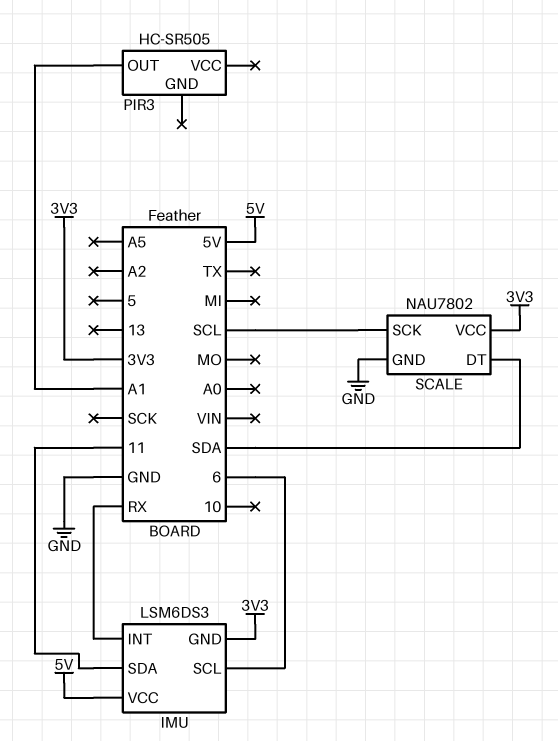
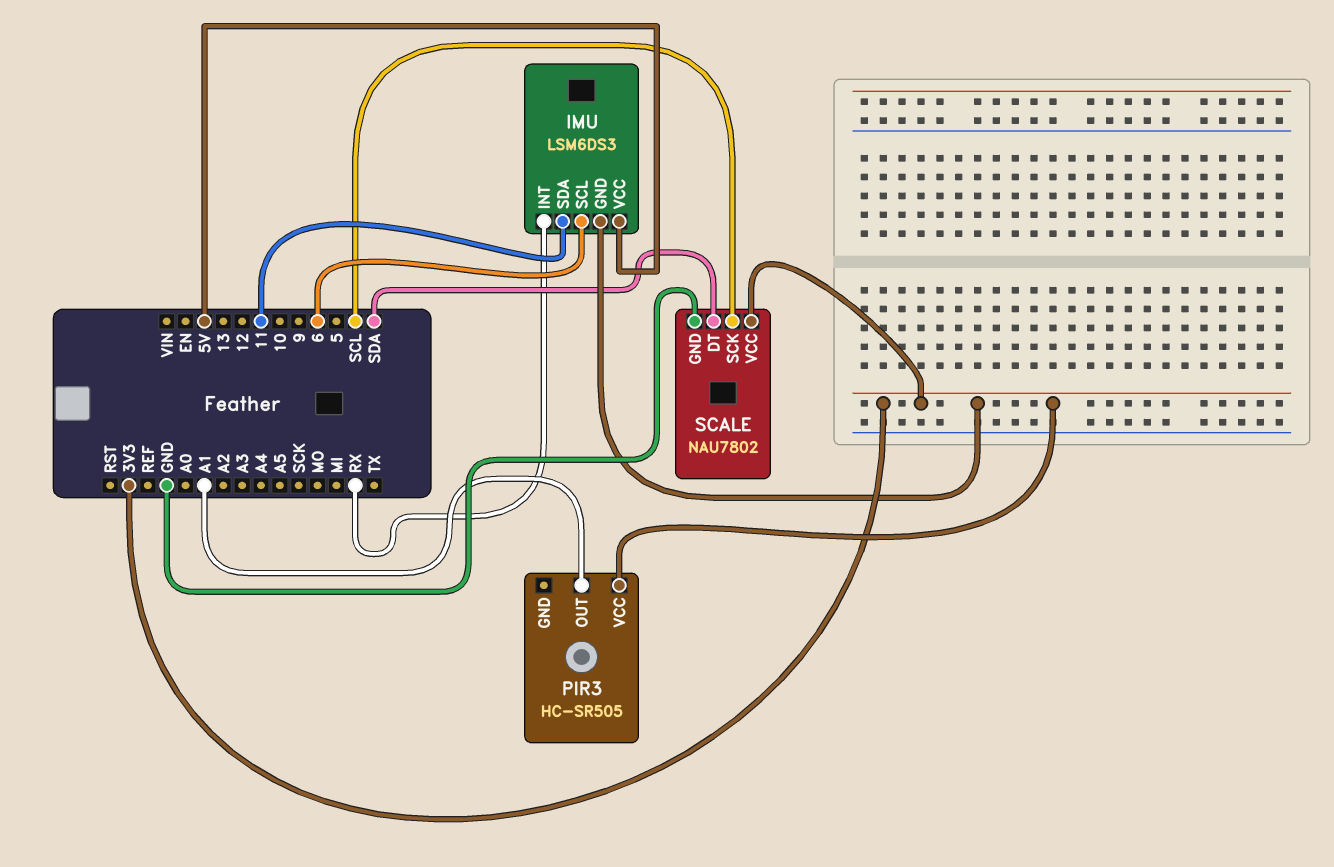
PIR3 pin VCC: none -> 3V3

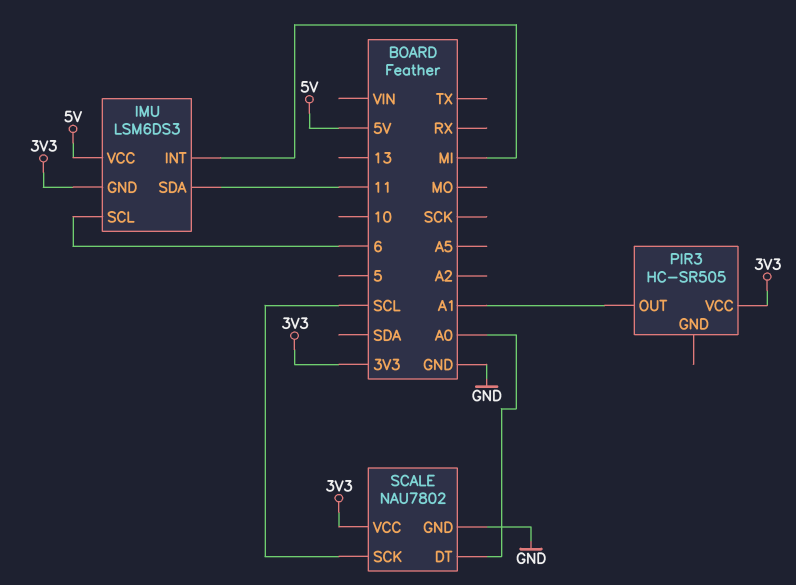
IMU pin INT: RX -> MI
SCALE pin DT: SDA -> A0

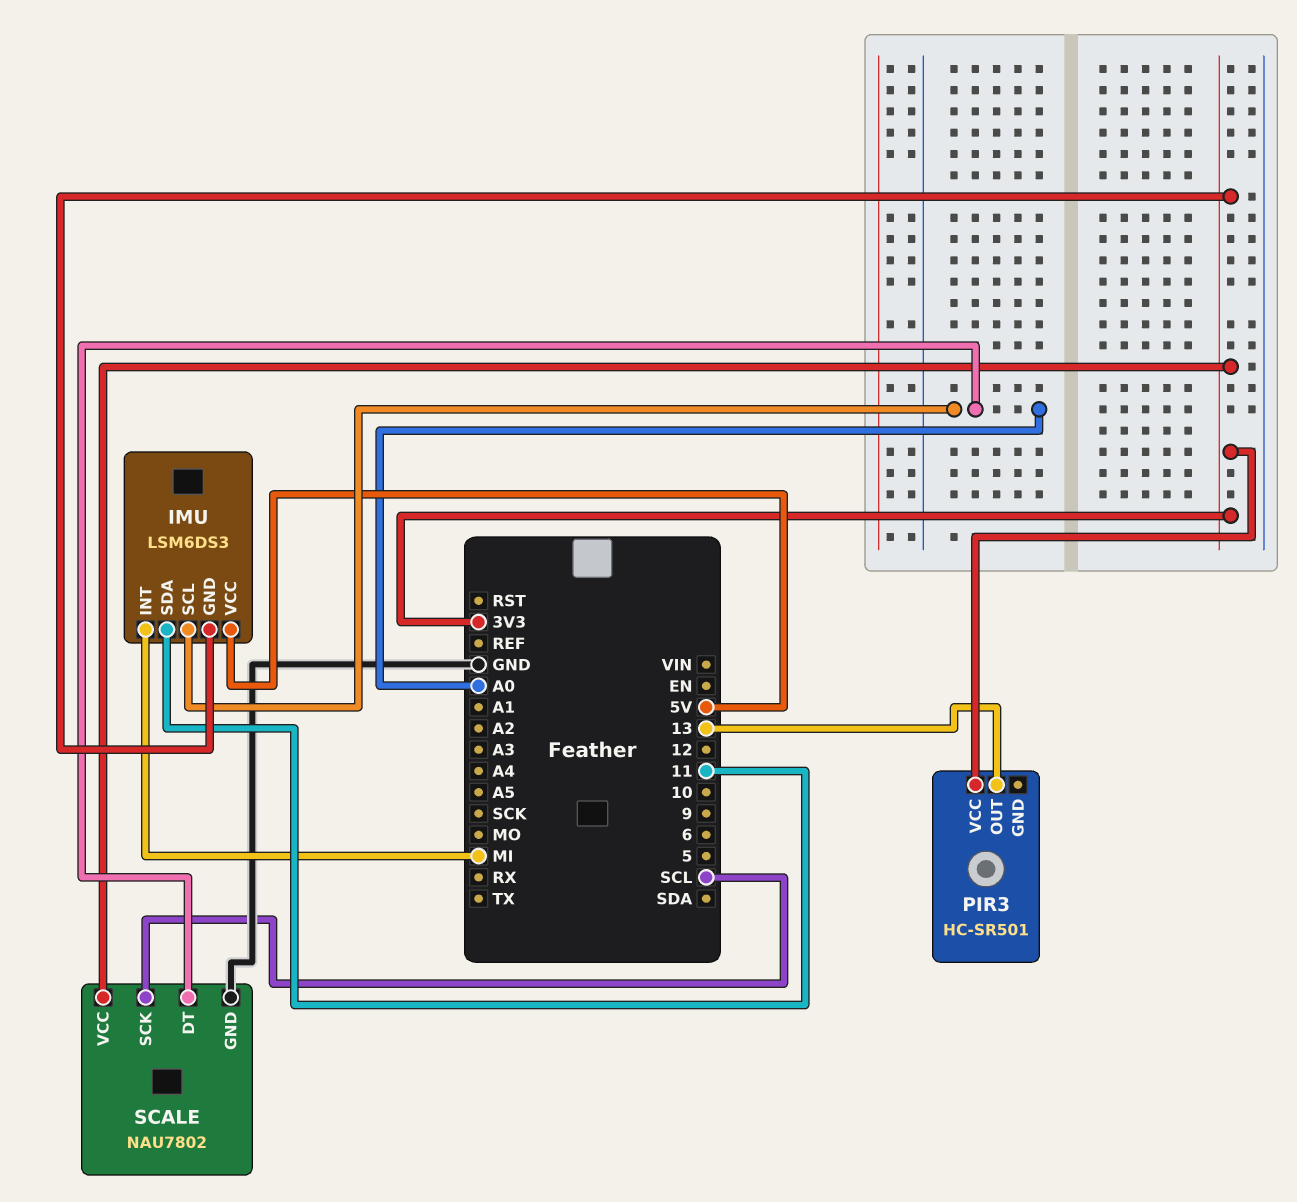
IMU pin SCL: 6 -> A0
PIR3: HC-SR505 -> HC-SR501
PIR3 pin OUT: A1 -> 13

